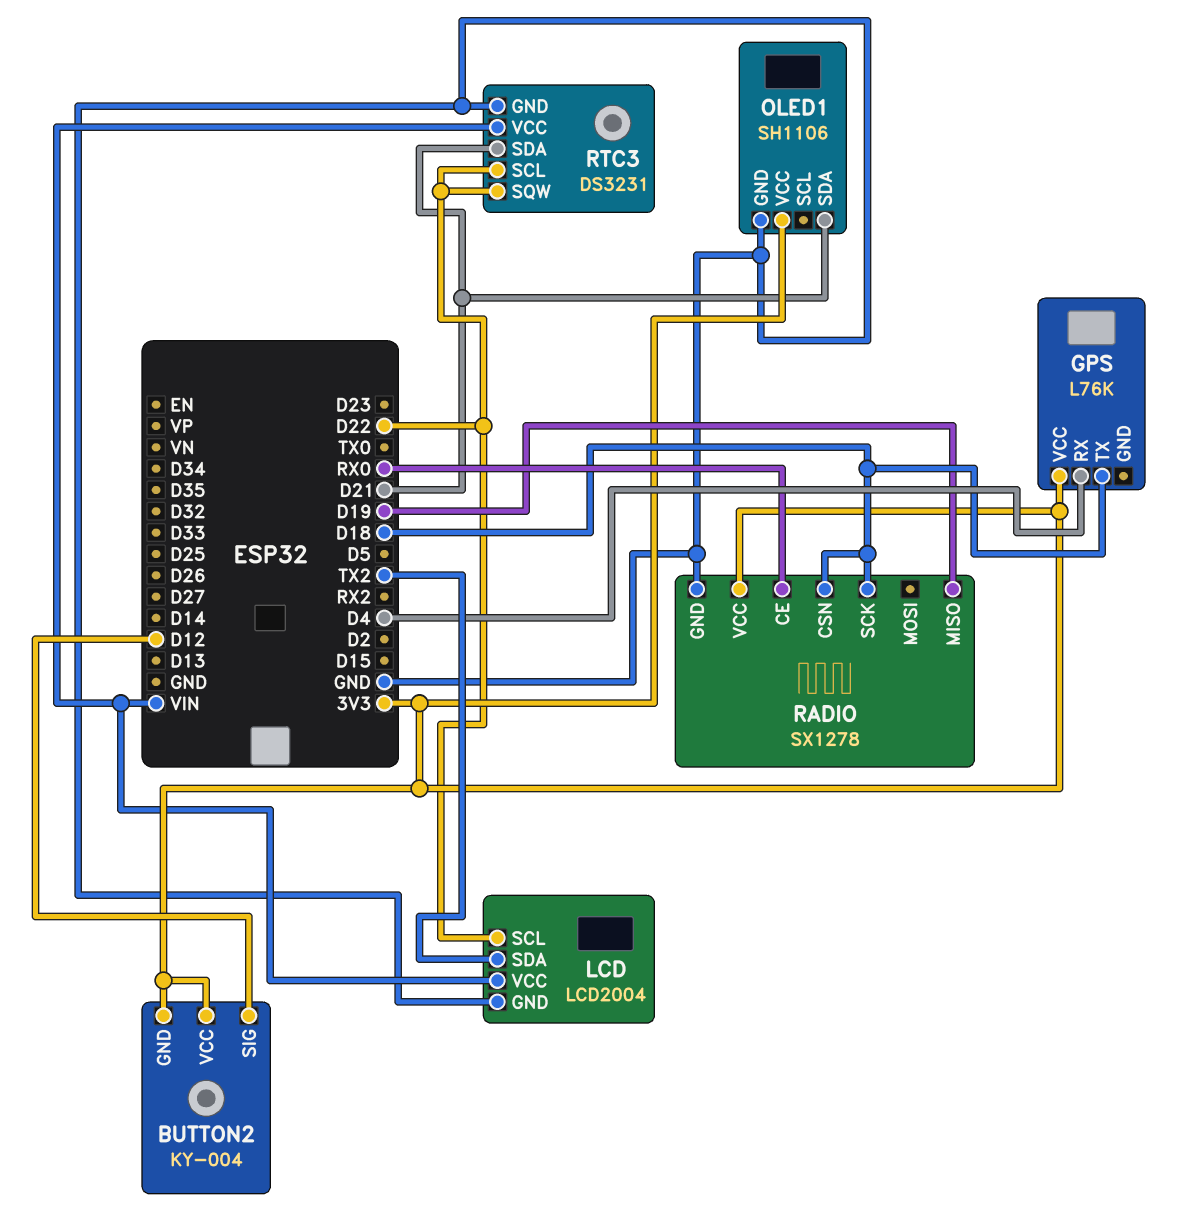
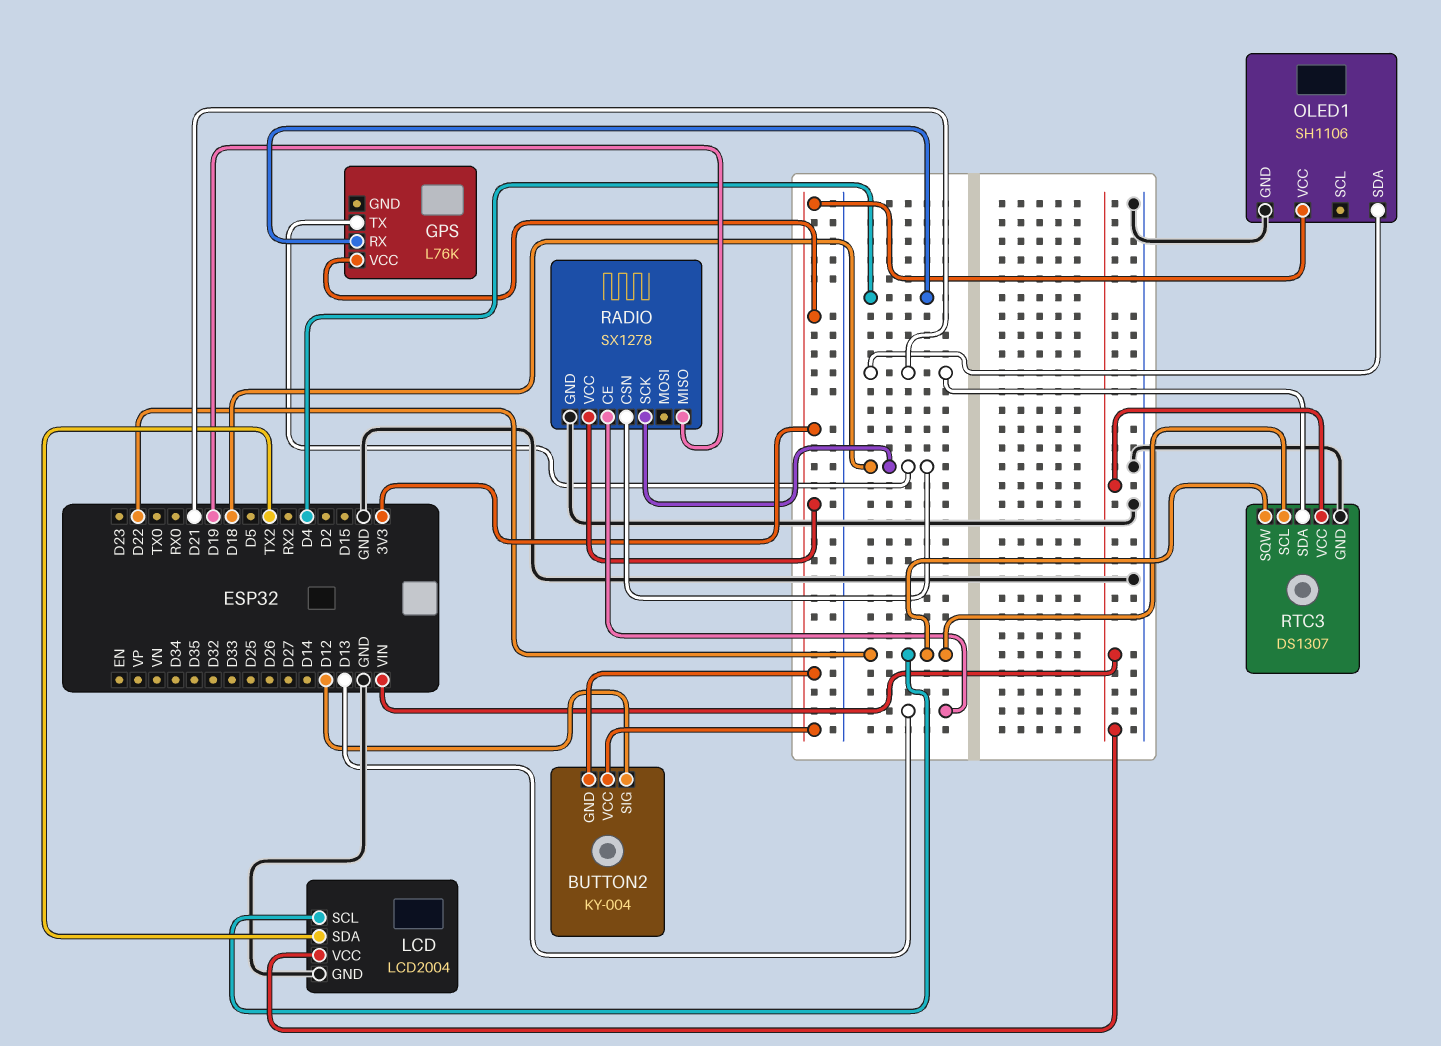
RADIO pin CE: RX0 -> D13
RTC3: DS3231 -> DS1307

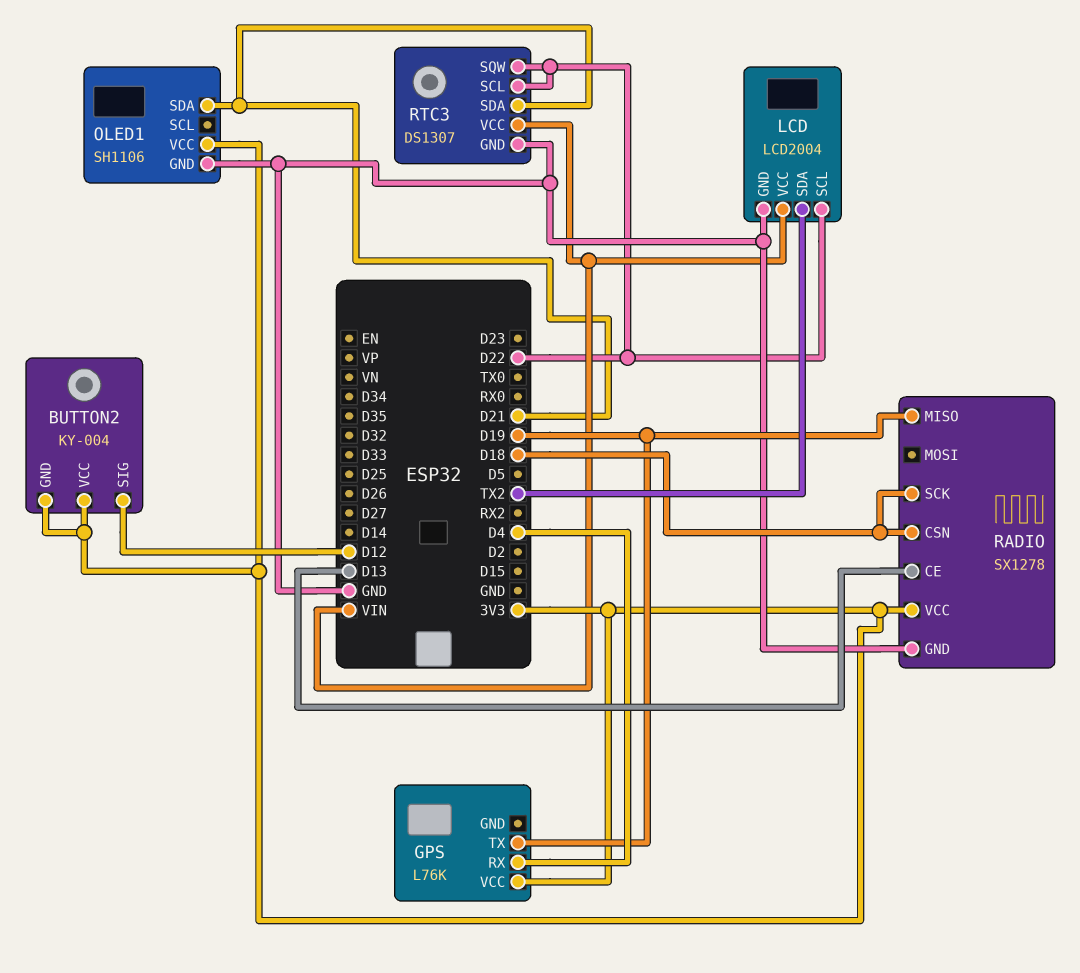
GPS pin TX: D18 -> D19

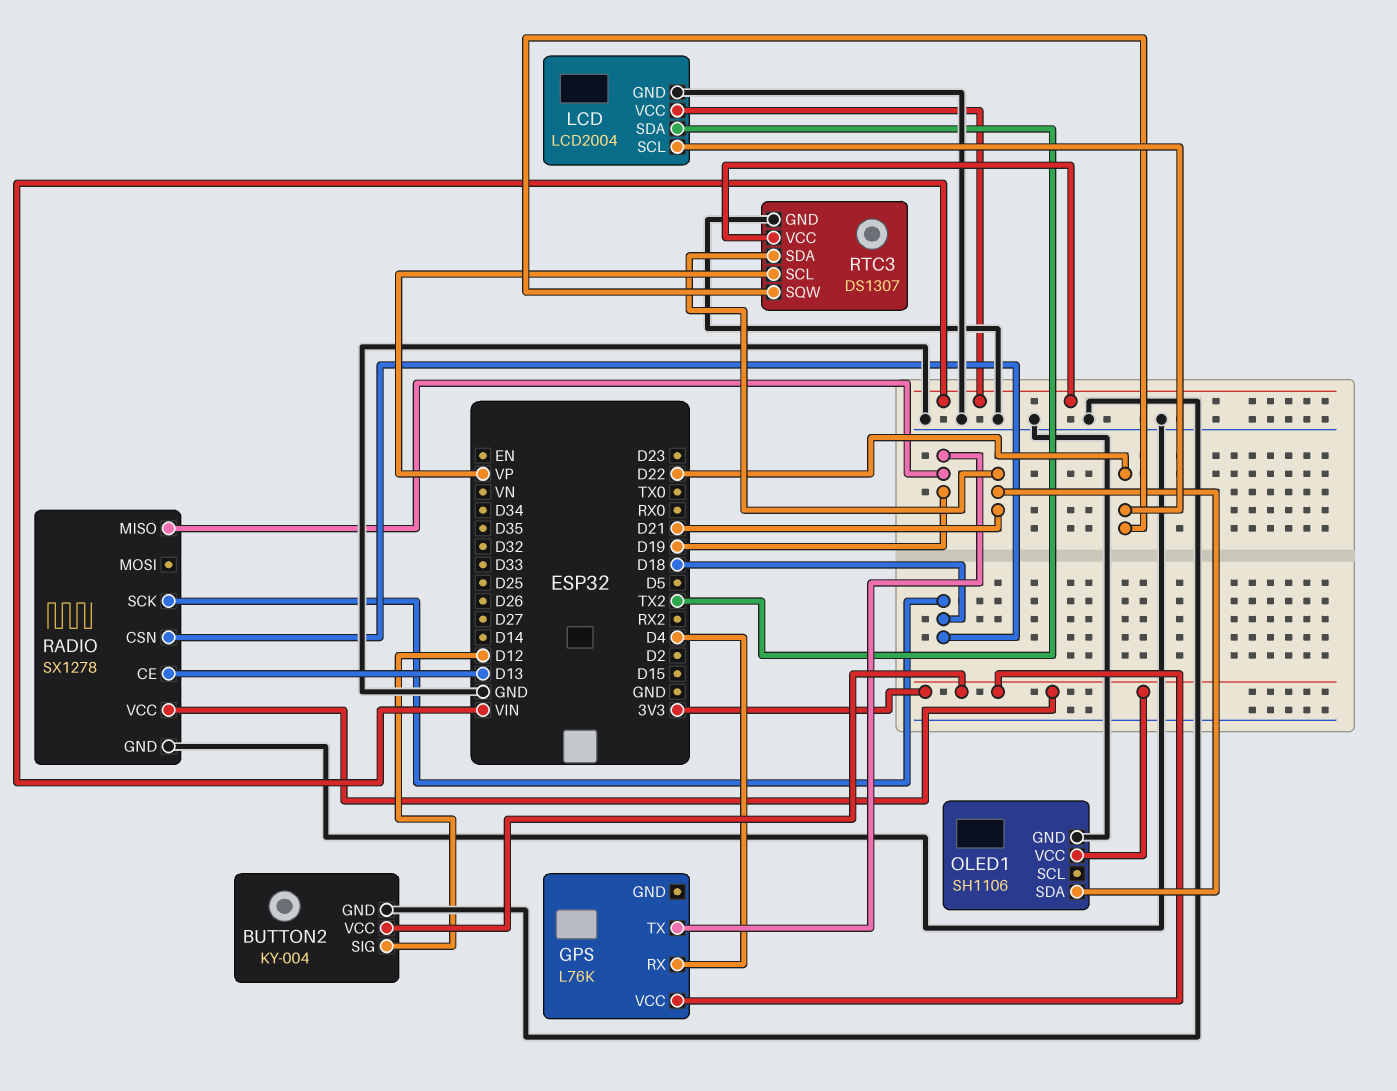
BUTTON2 pin GND: 3V3 -> GND
RTC3 pin SCL: D22 -> VP

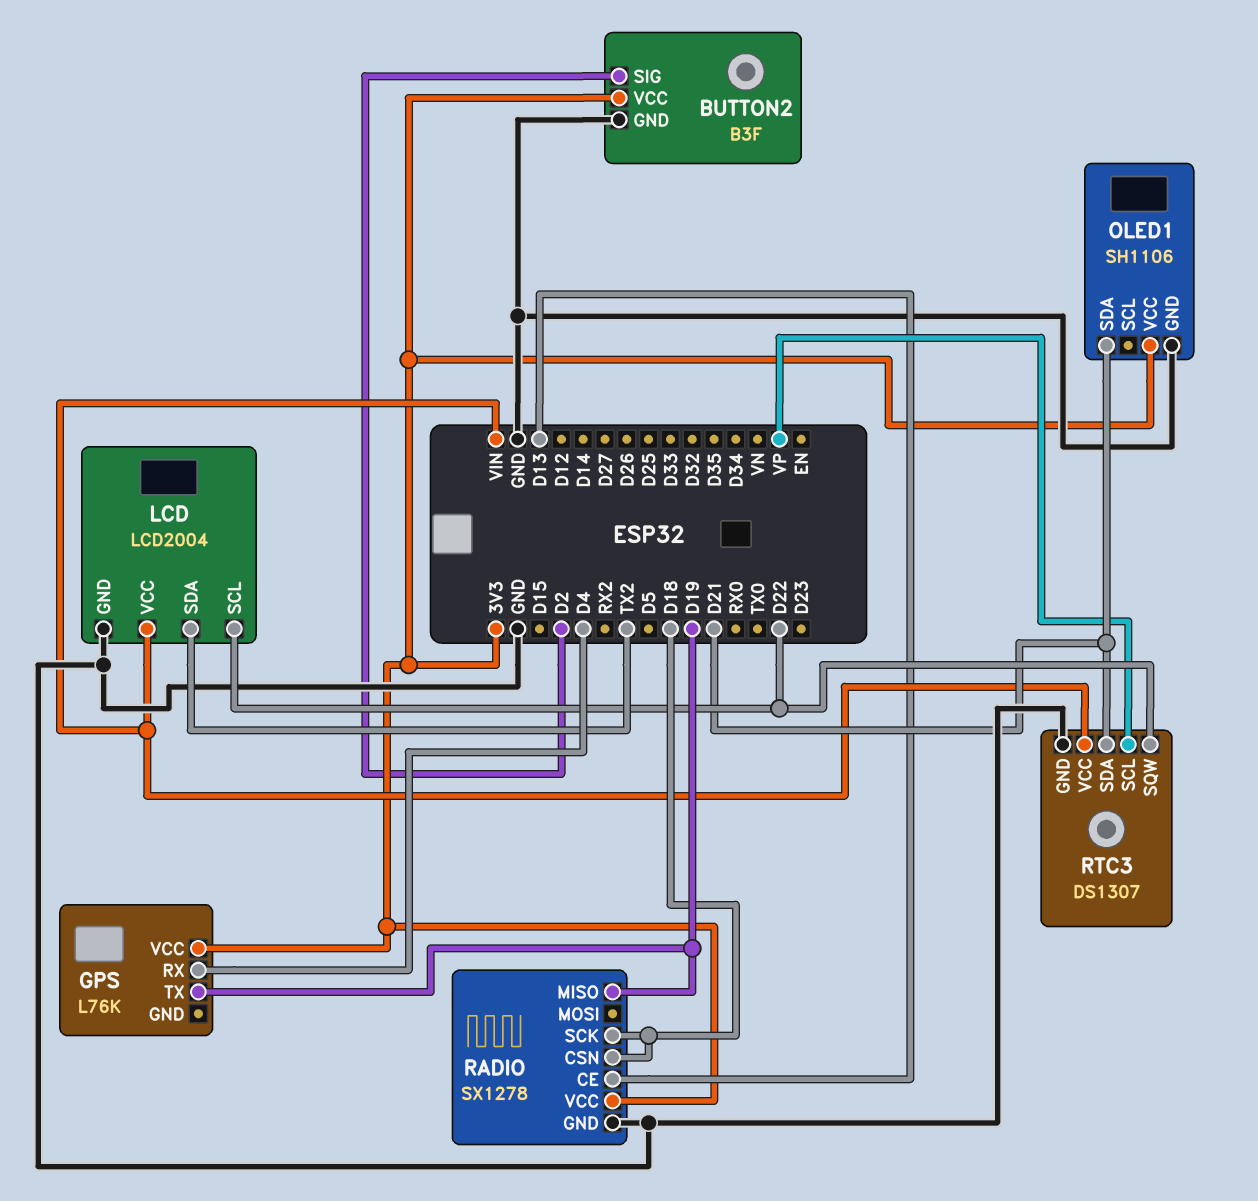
BUTTON2: KY-004 -> B3F
BUTTON2 pin SIG: D12 -> D2

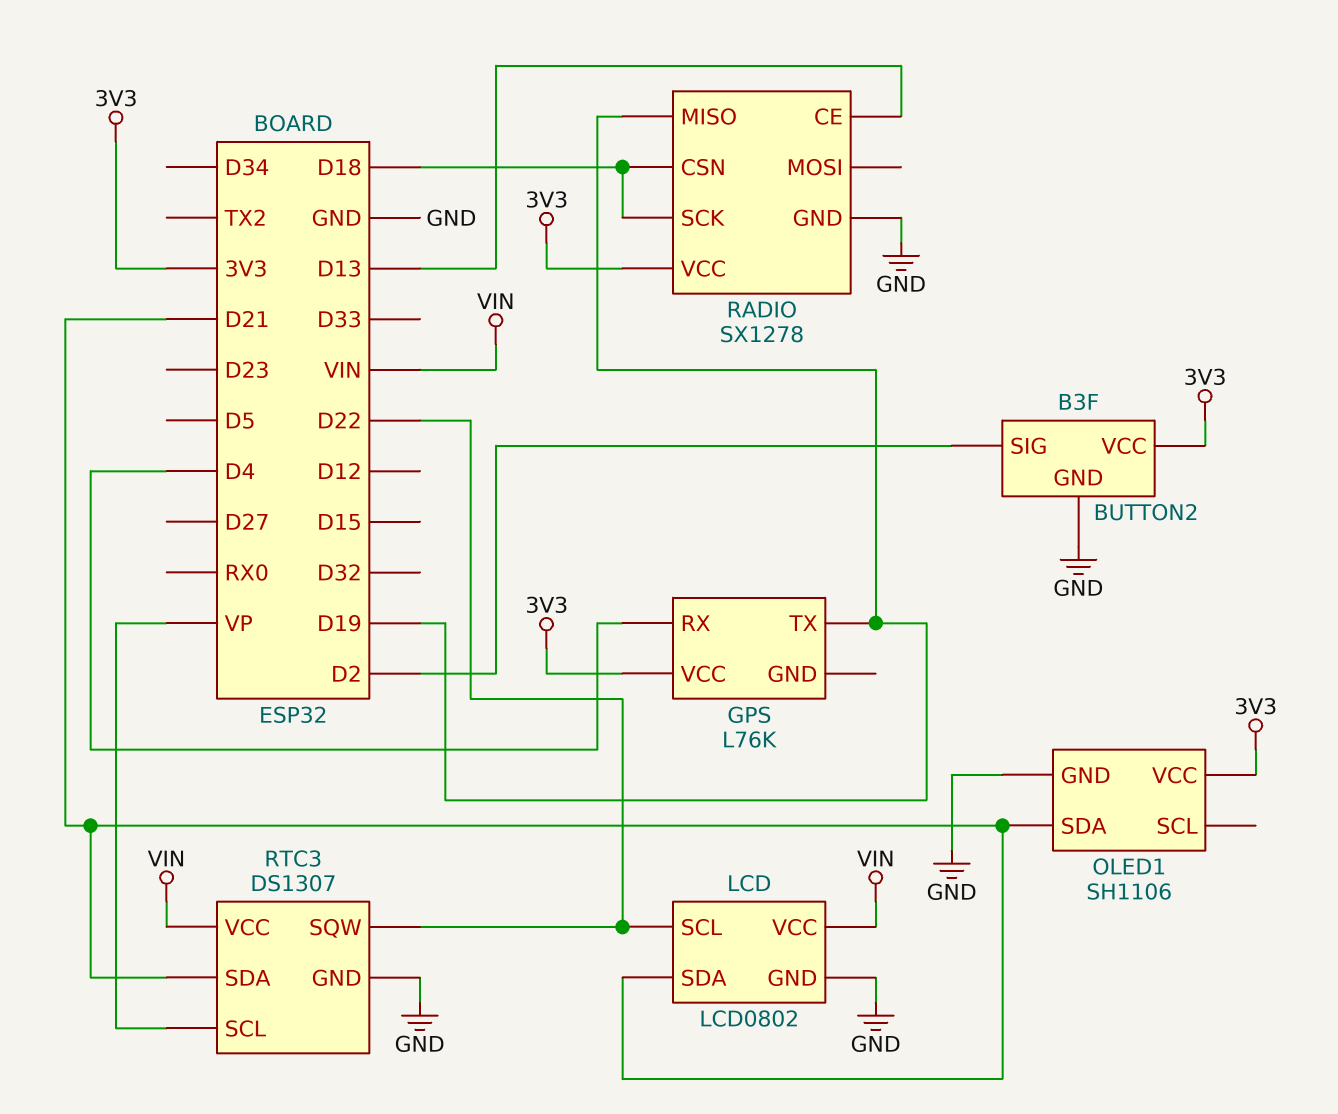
LCD: LCD2004 -> LCD0802
LCD pin SDA: TX2 -> D21

